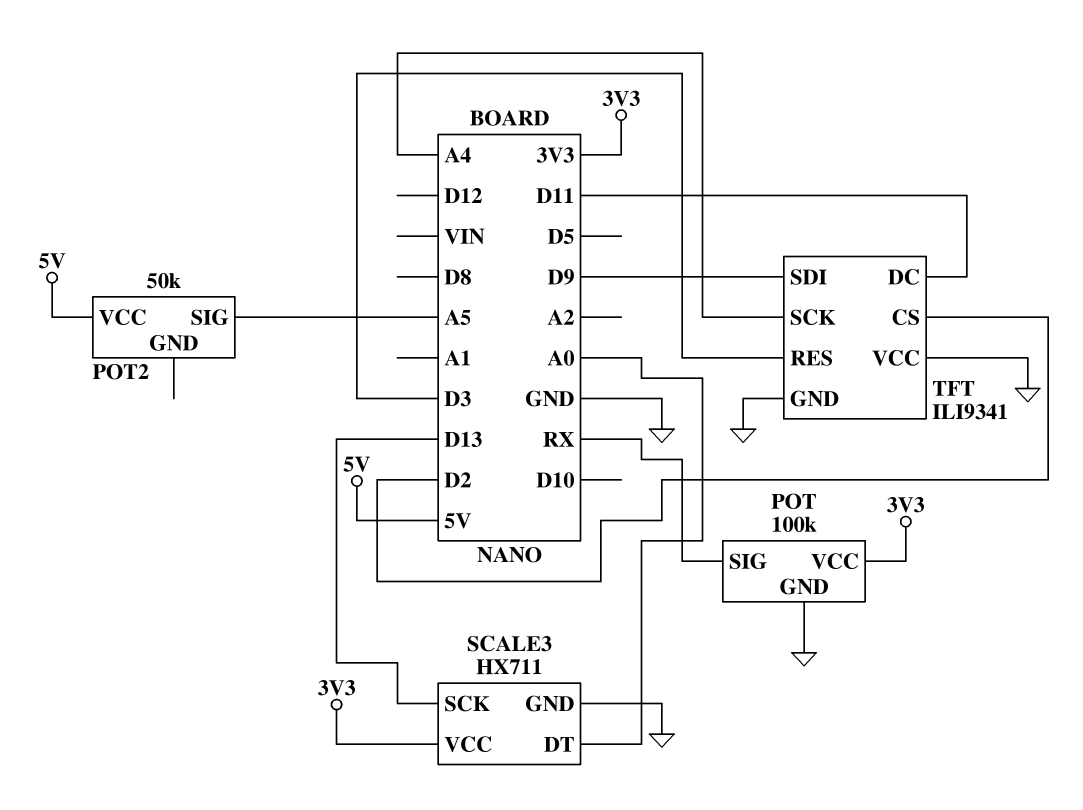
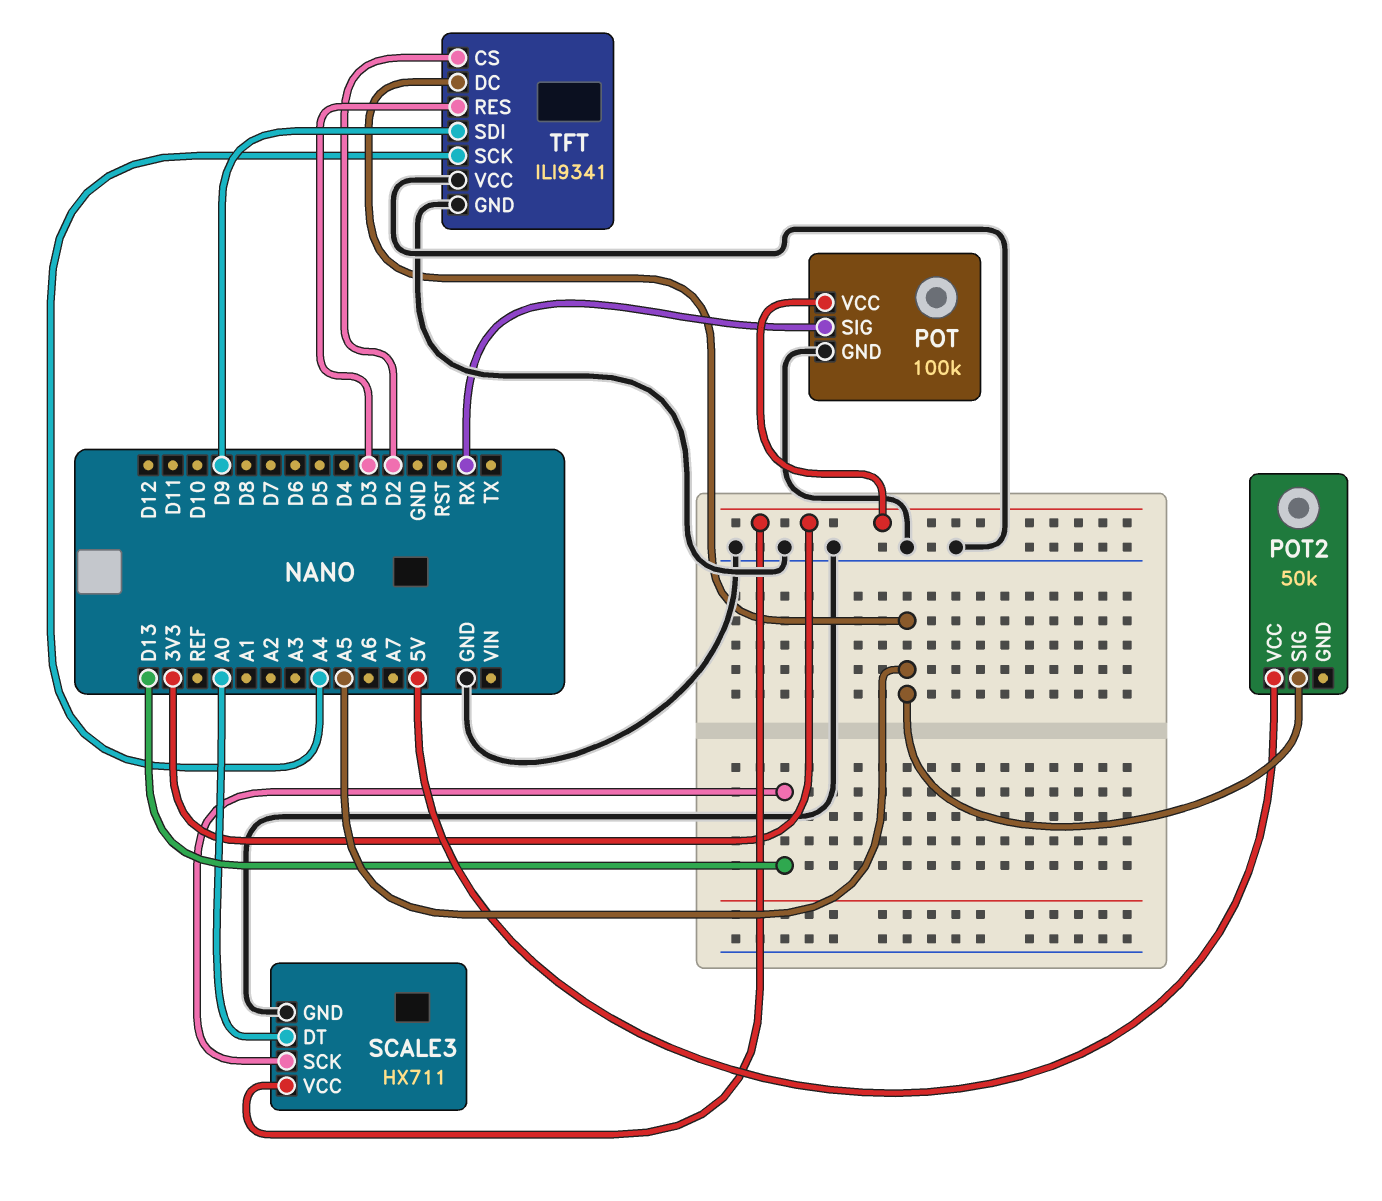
TFT pin DC: D11 -> A5

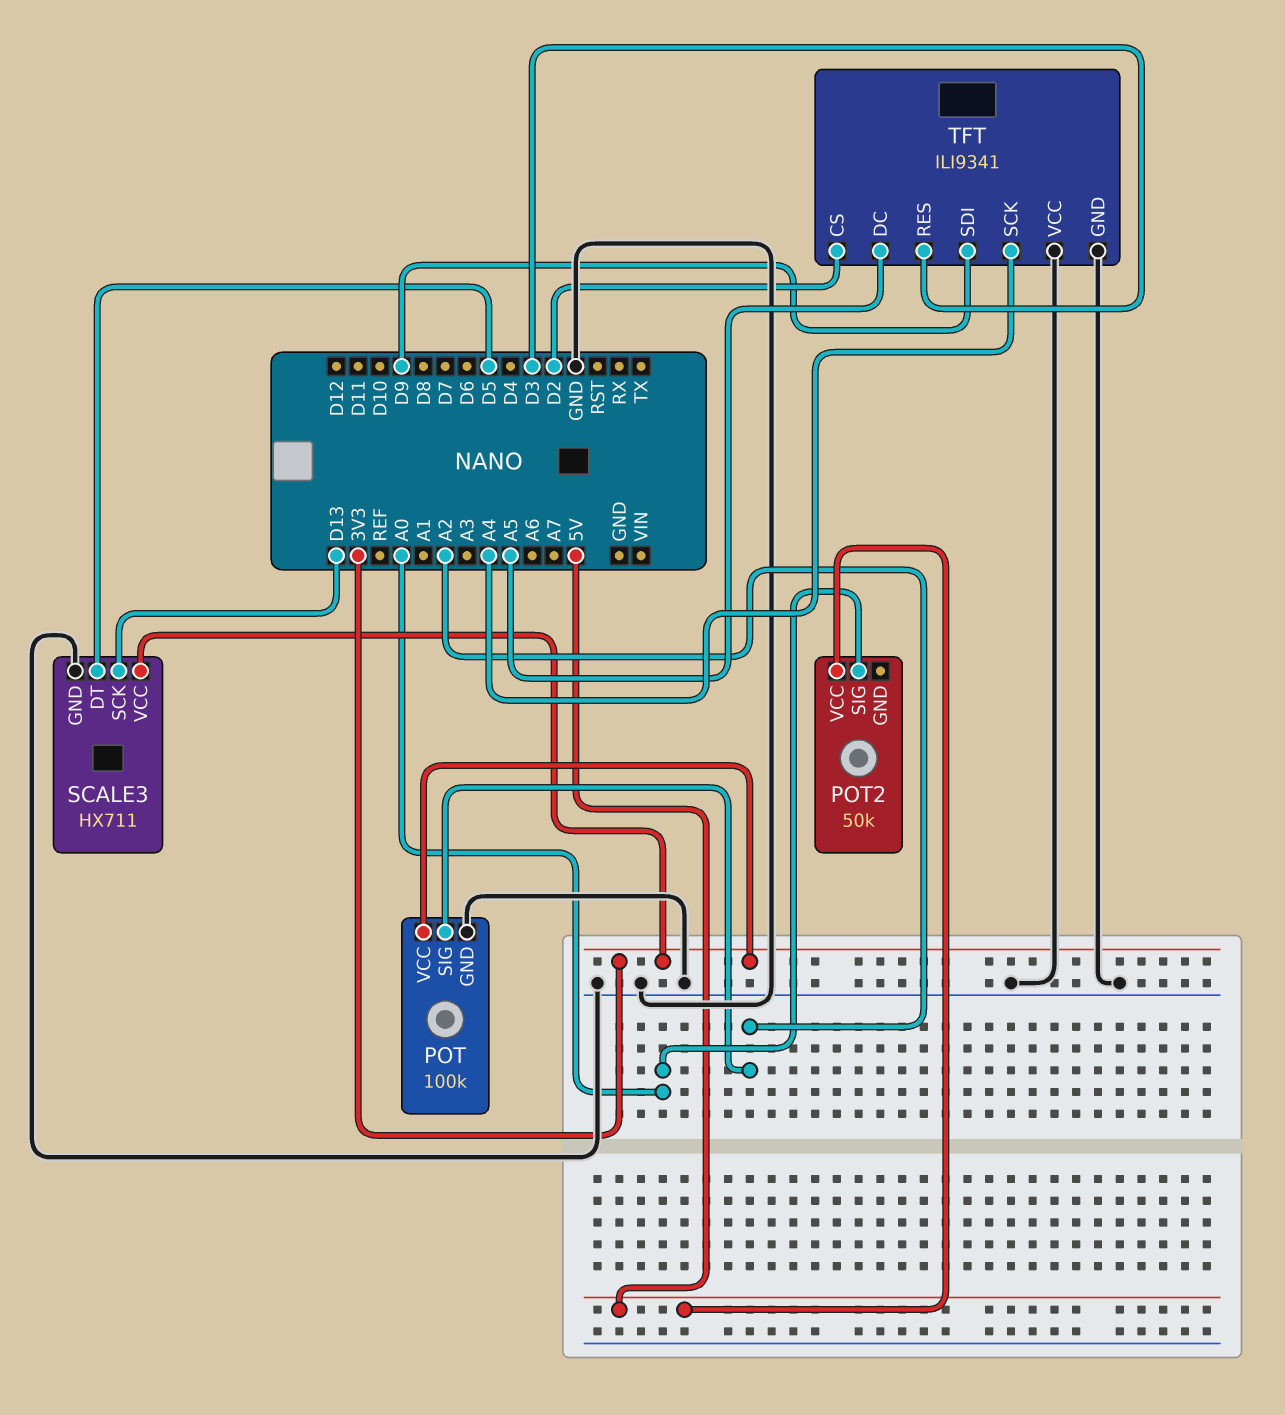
POT pin SIG: RX -> A2
POT2 pin SIG: A5 -> A0
SCALE3 pin DT: A0 -> D5

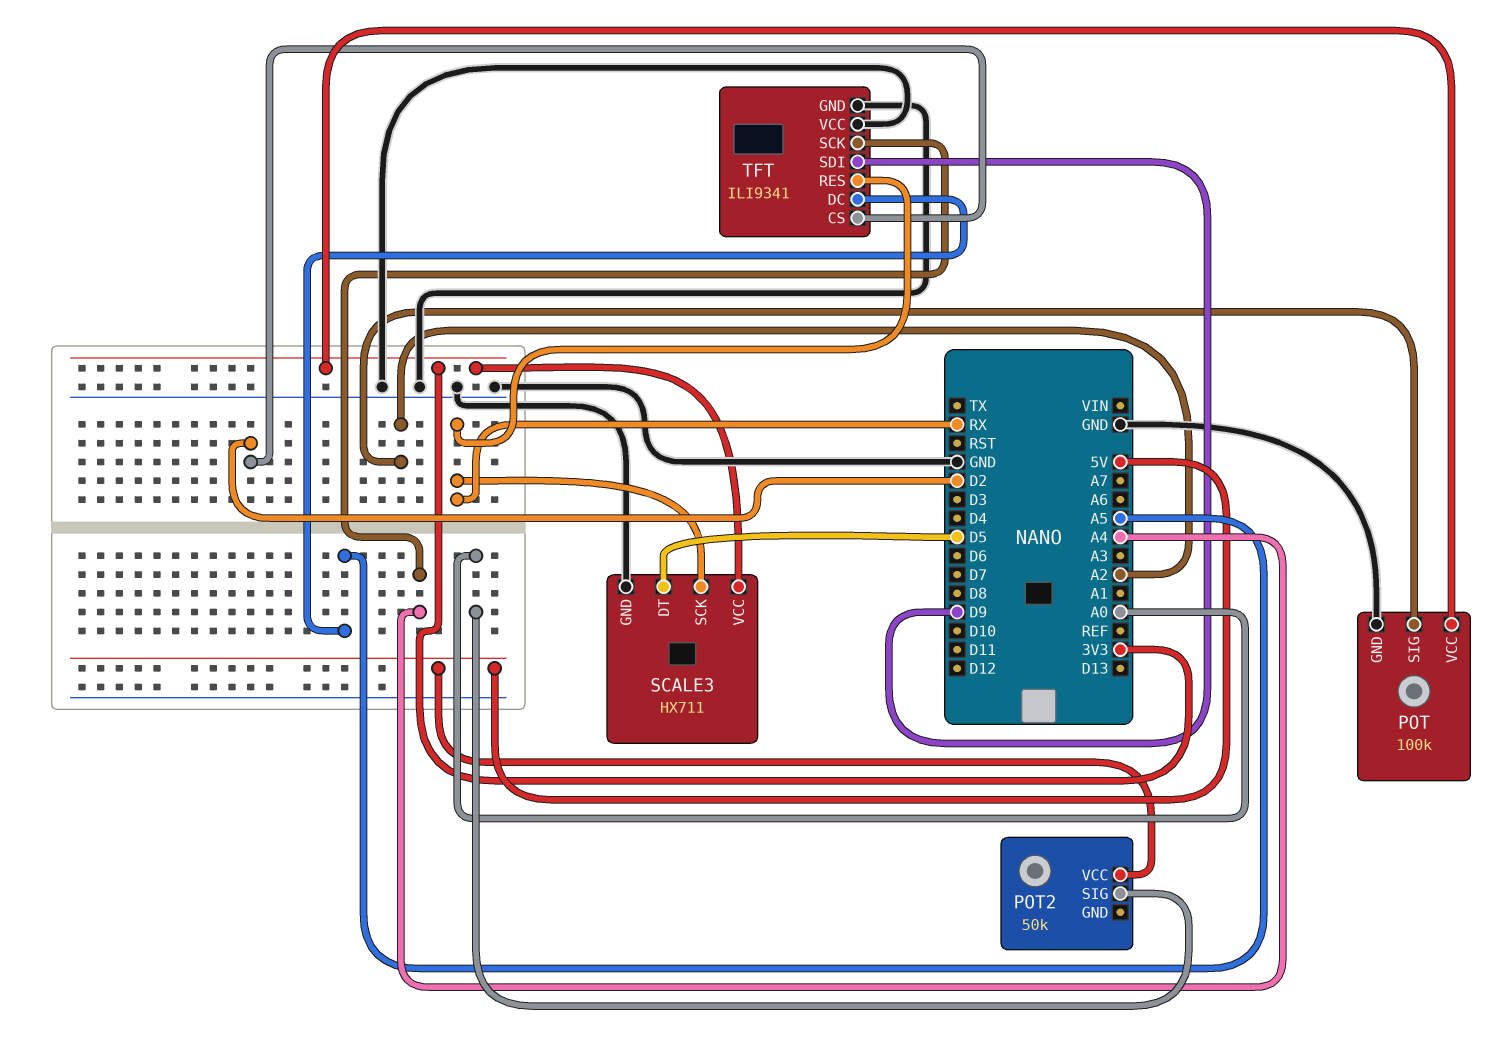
SCALE3 pin SCK: D13 -> RX
TFT pin RES: D3 -> RX

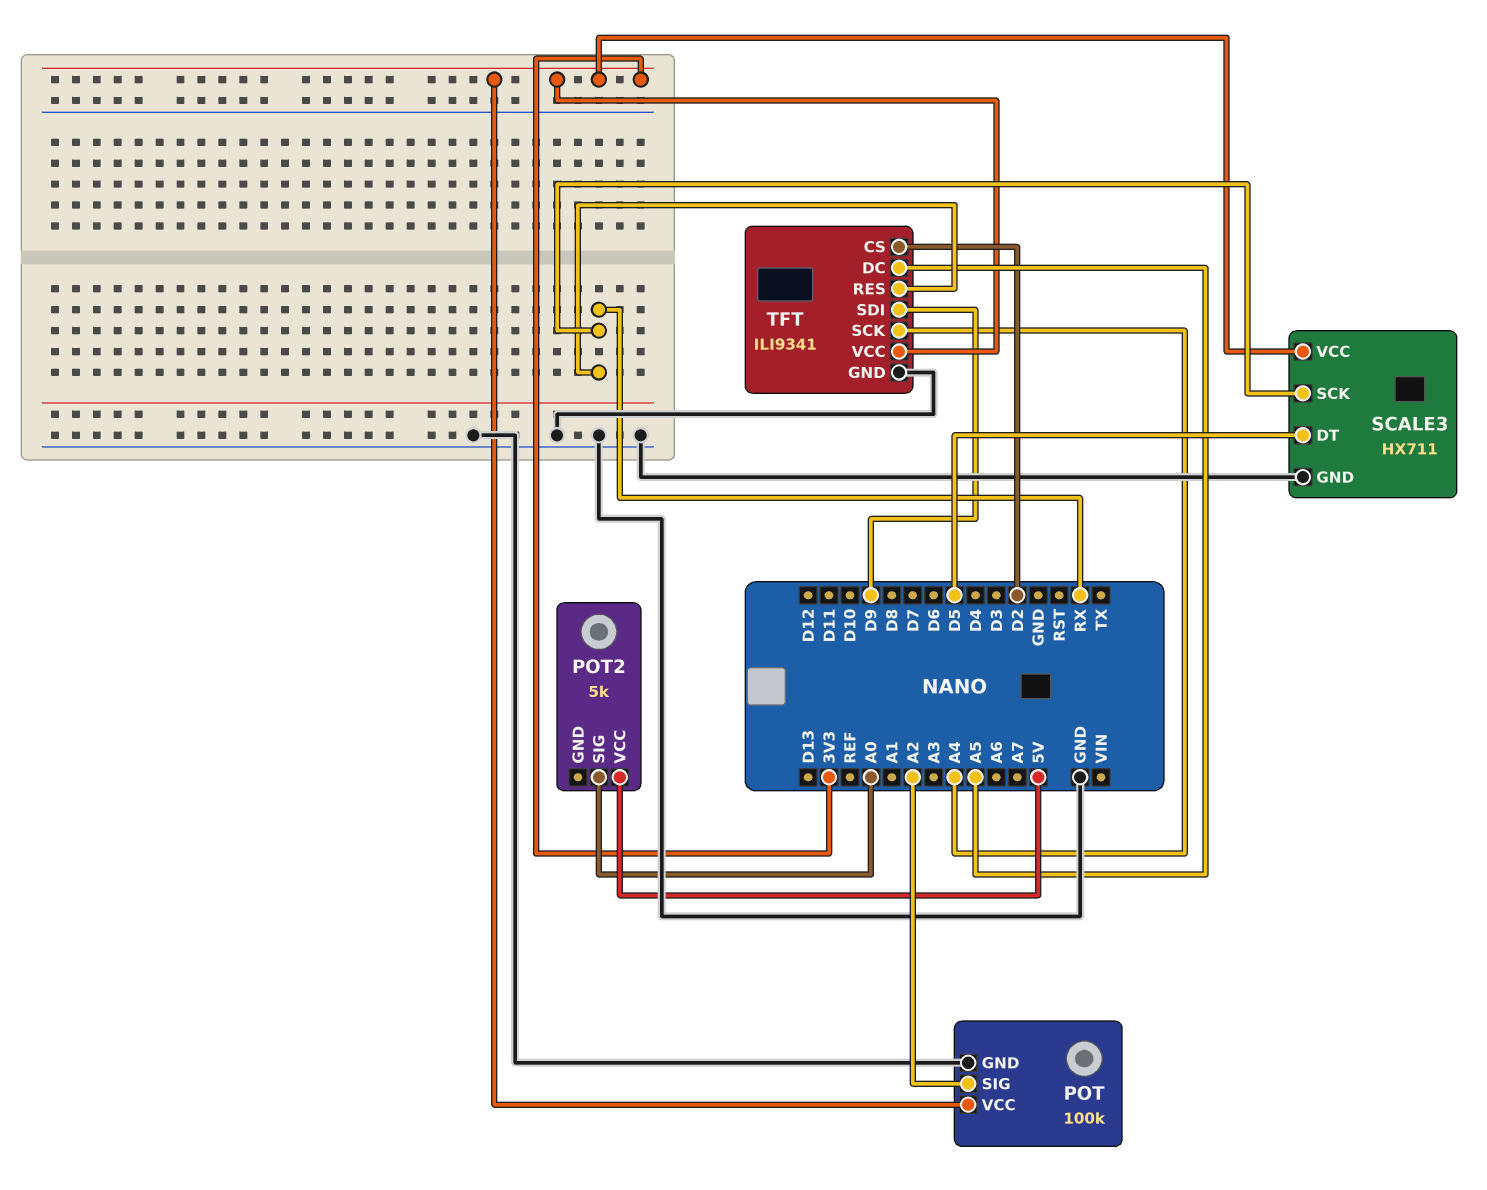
POT2: 50k -> 5k
TFT pin VCC: GND -> 3V3

